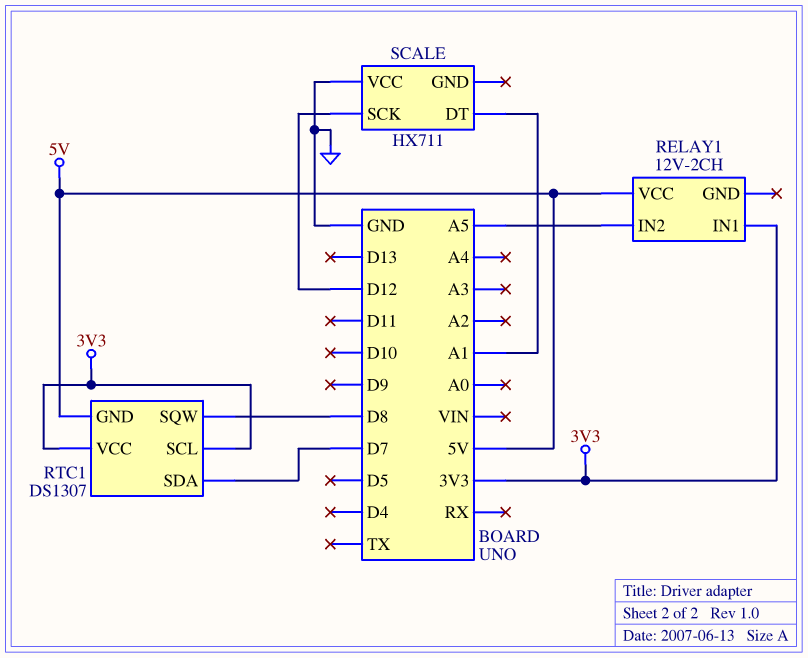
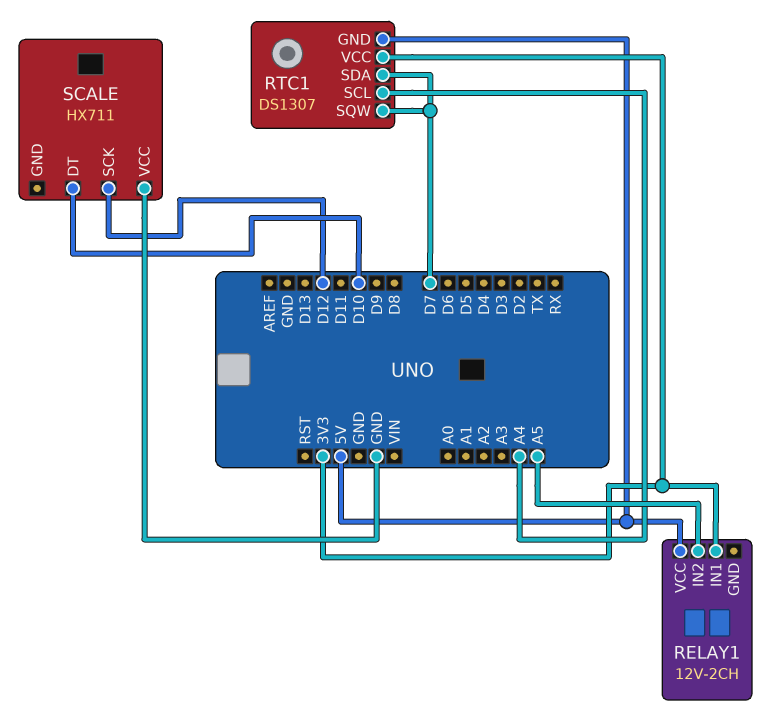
RTC1 pin SCL: 3V3 -> A4
RTC1 pin SQW: D8 -> D7
SCALE pin DT: A1 -> D10

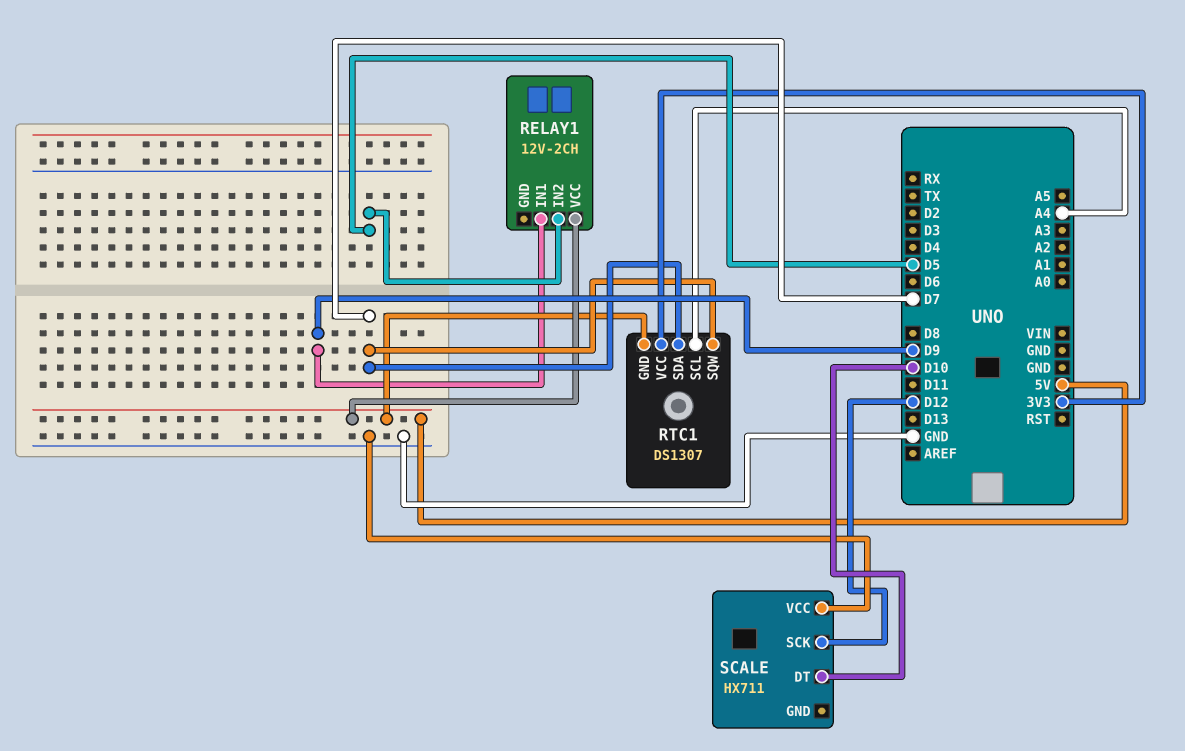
RELAY1 pin IN1: 3V3 -> D9
RELAY1 pin IN2: A5 -> D5

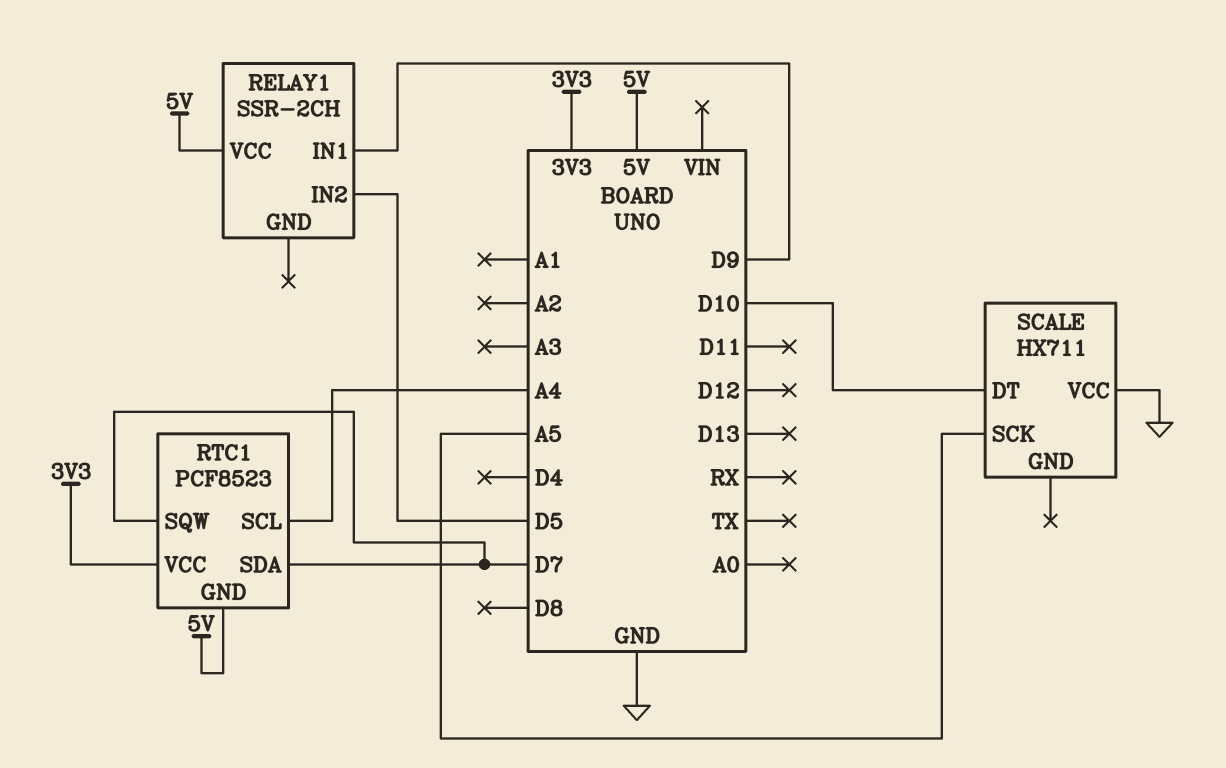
RELAY1: 12V-2CH -> SSR-2CH
RTC1: DS1307 -> PCF8523
SCALE pin SCK: D12 -> A5

